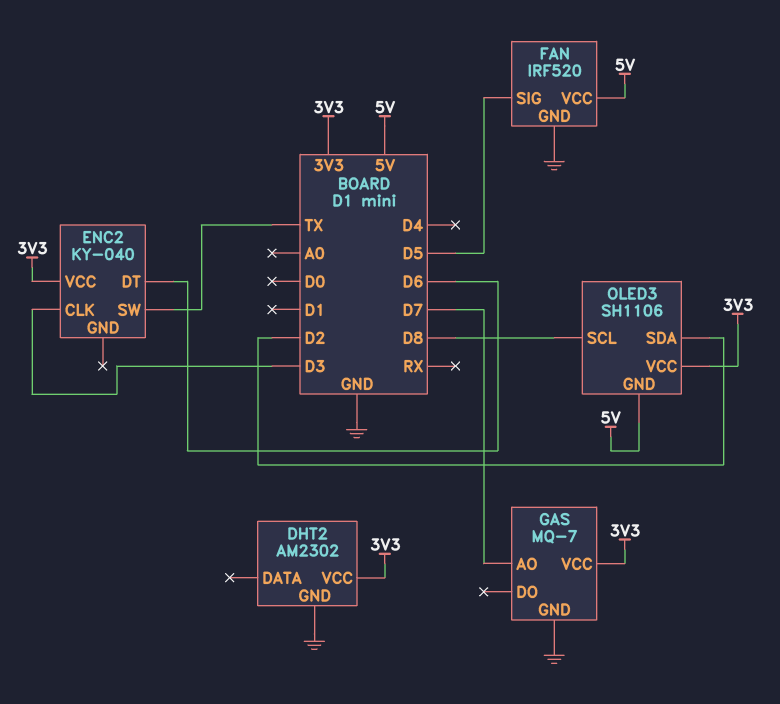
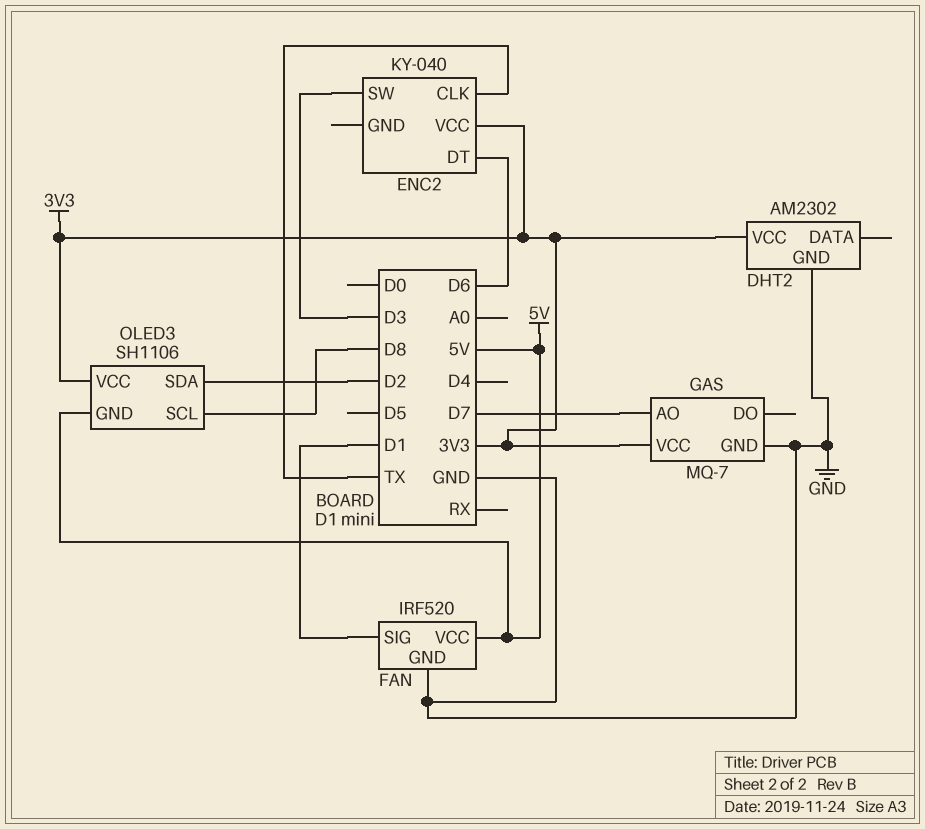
ENC2 pin CLK: D3 -> TX
ENC2 pin SW: TX -> D3
FAN pin SIG: D5 -> D1

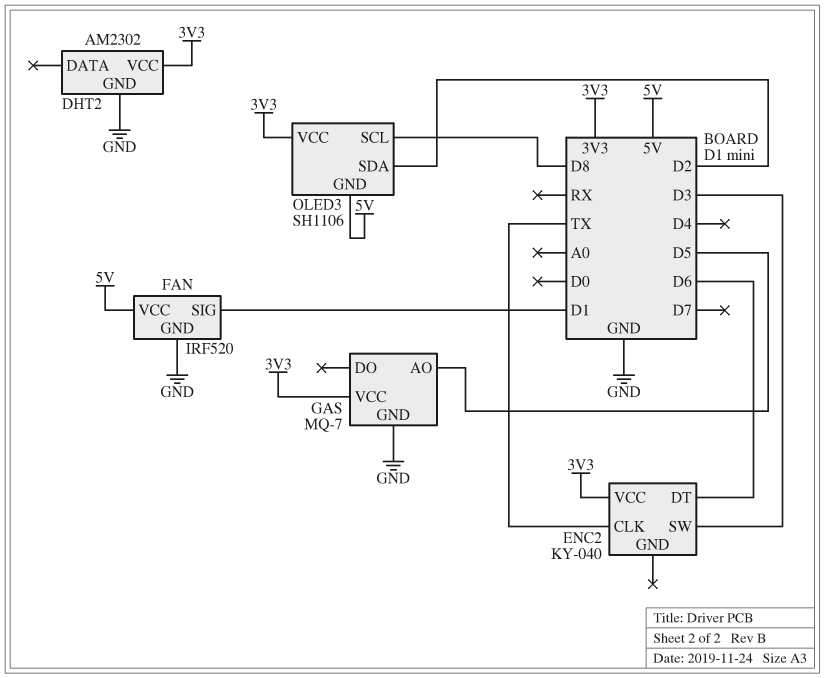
GAS pin AO: D7 -> D5

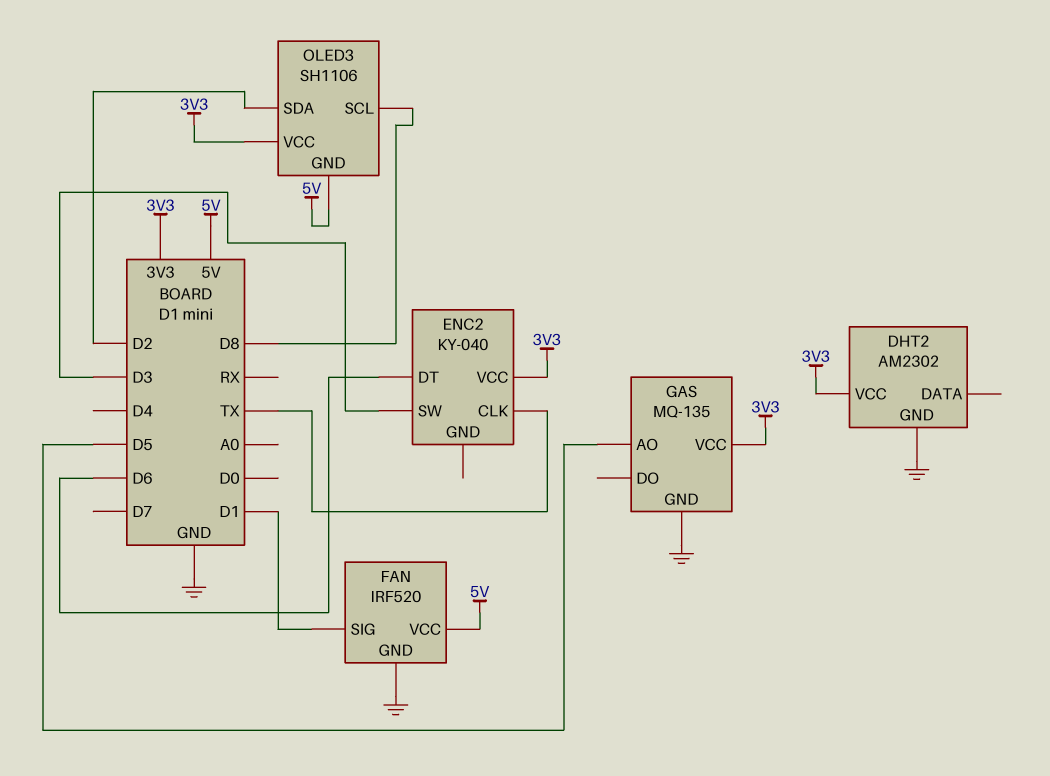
GAS: MQ-7 -> MQ-135

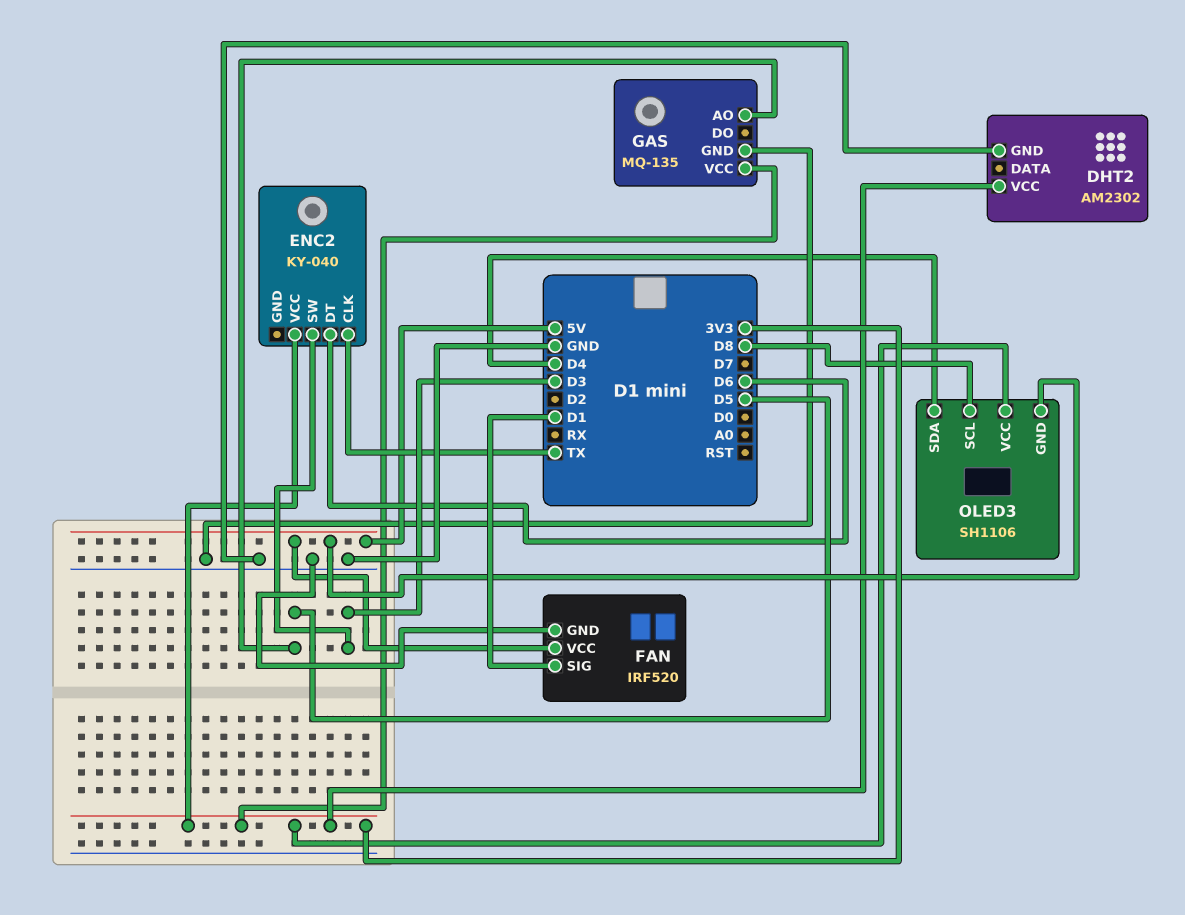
OLED3 pin SDA: D2 -> D4

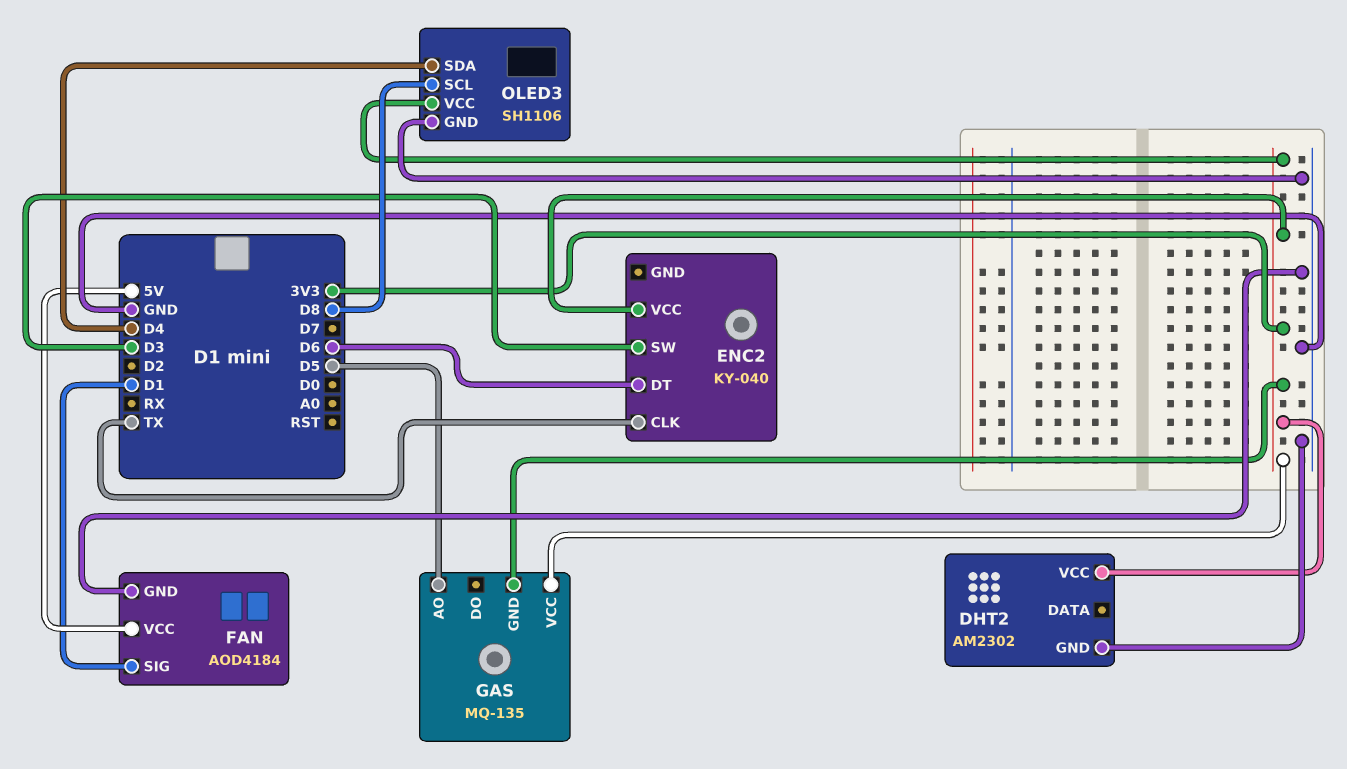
FAN: IRF520 -> AOD4184
GAS pin GND: GND -> 3V3
OLED3 pin GND: 5V -> GND

